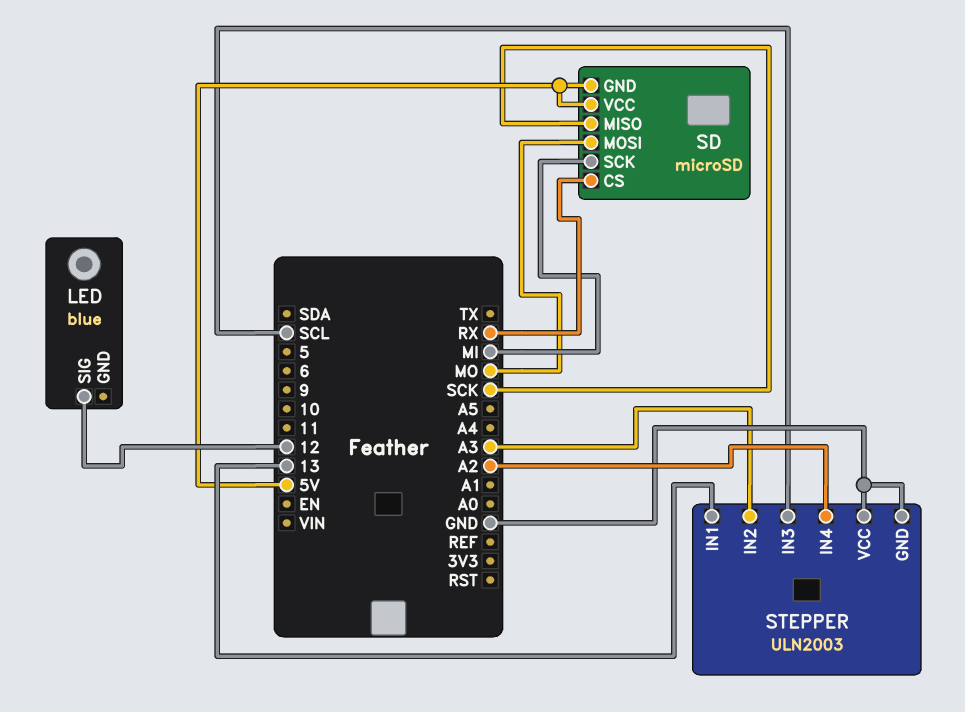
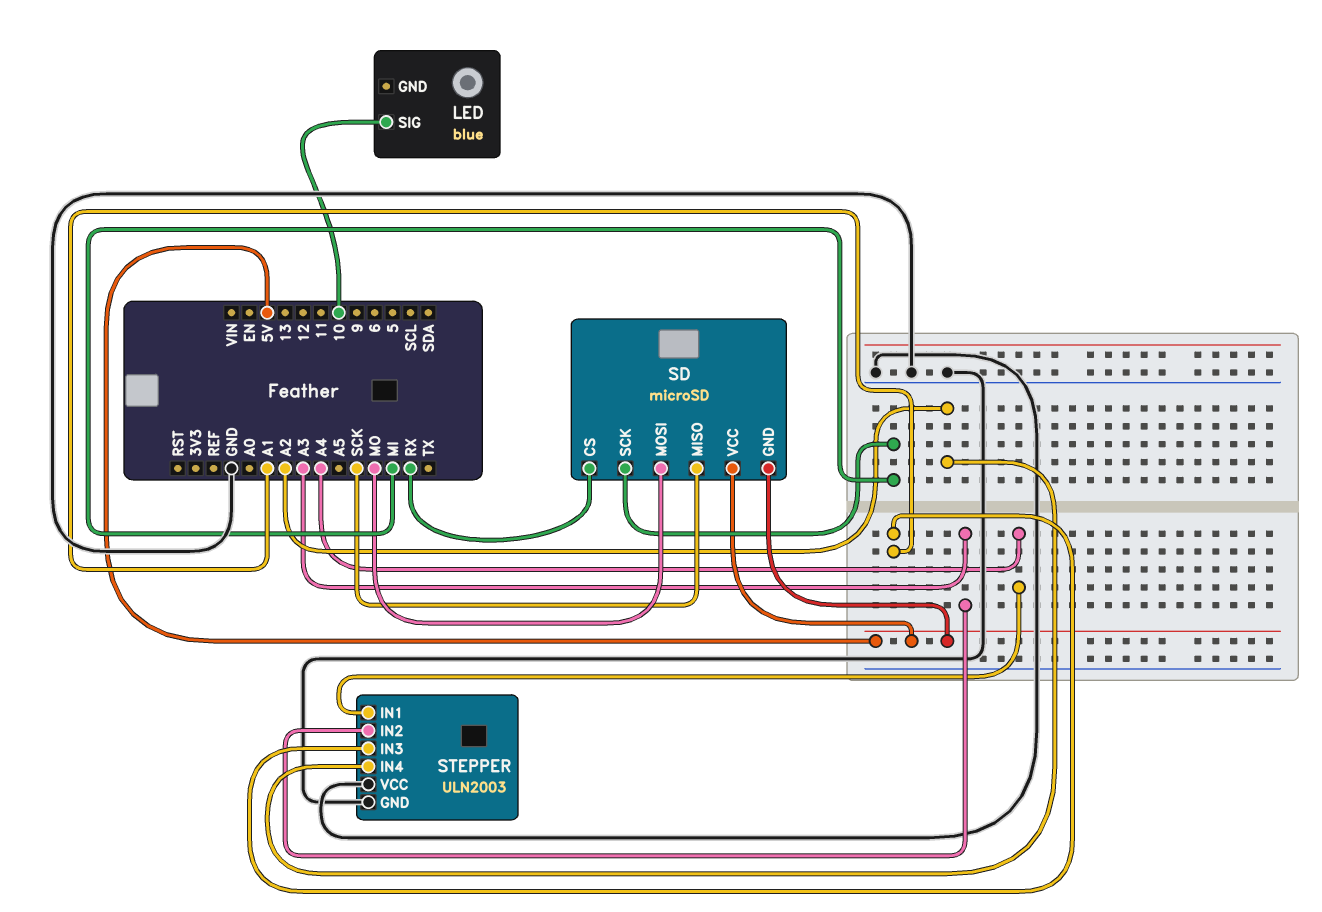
LED pin SIG: 12 -> 10
STEPPER pin IN1: 13 -> A4
STEPPER pin IN3: SCL -> A1

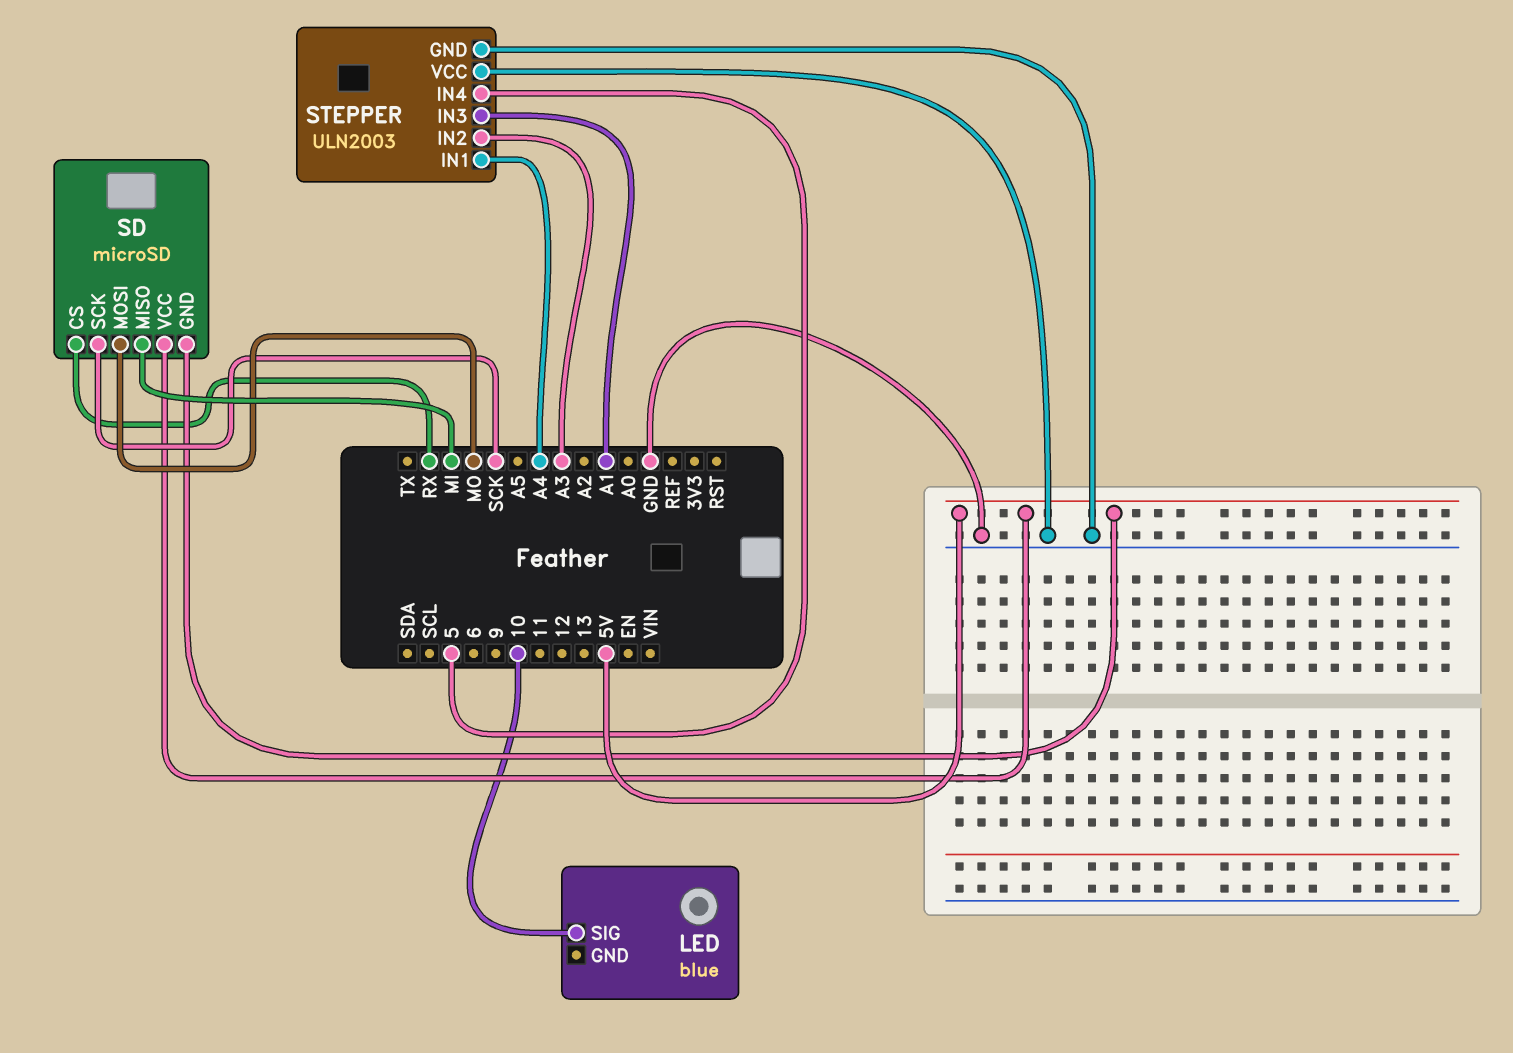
SD pin MISO: SCK -> MI
SD pin SCK: MI -> SCK
STEPPER pin IN4: A2 -> 5

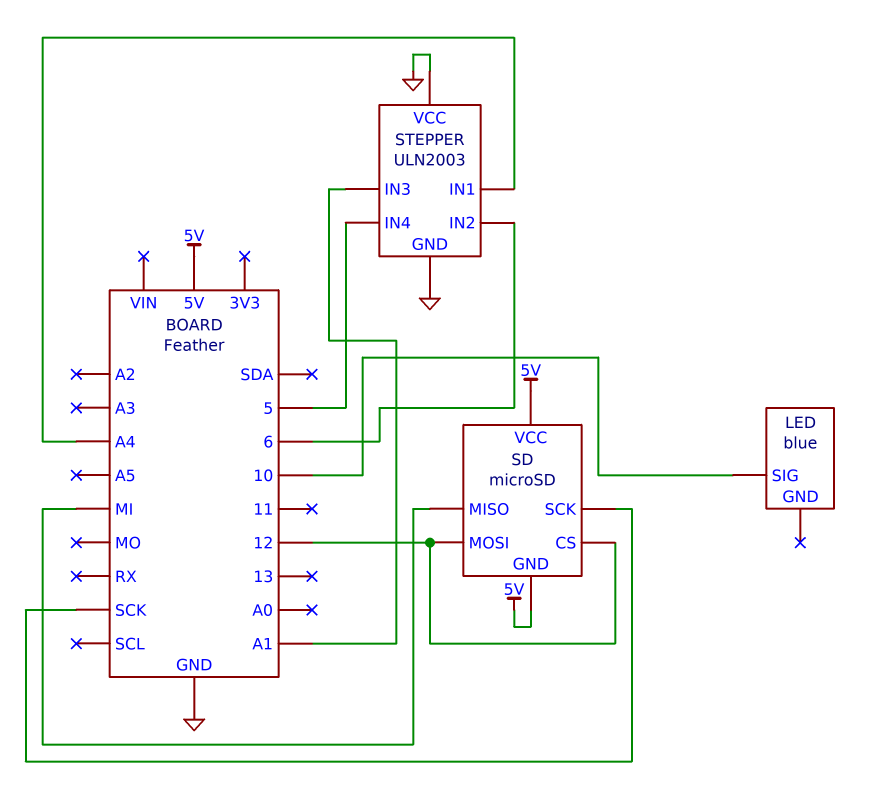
SD pin CS: RX -> 12
SD pin MOSI: MO -> 12
STEPPER pin IN2: A3 -> 6

